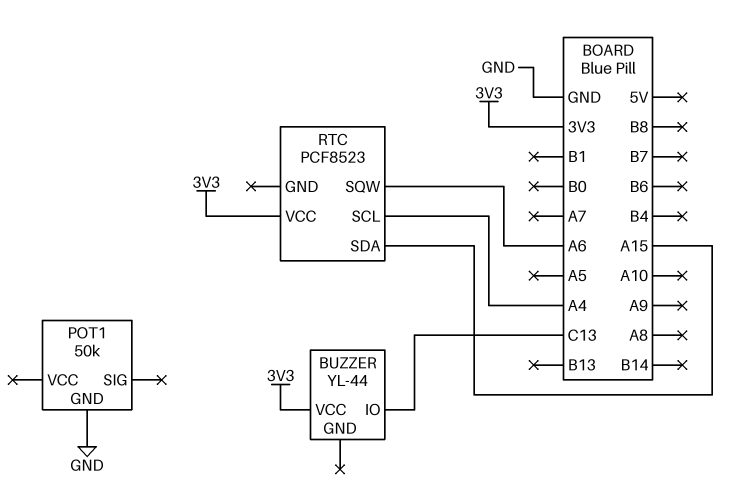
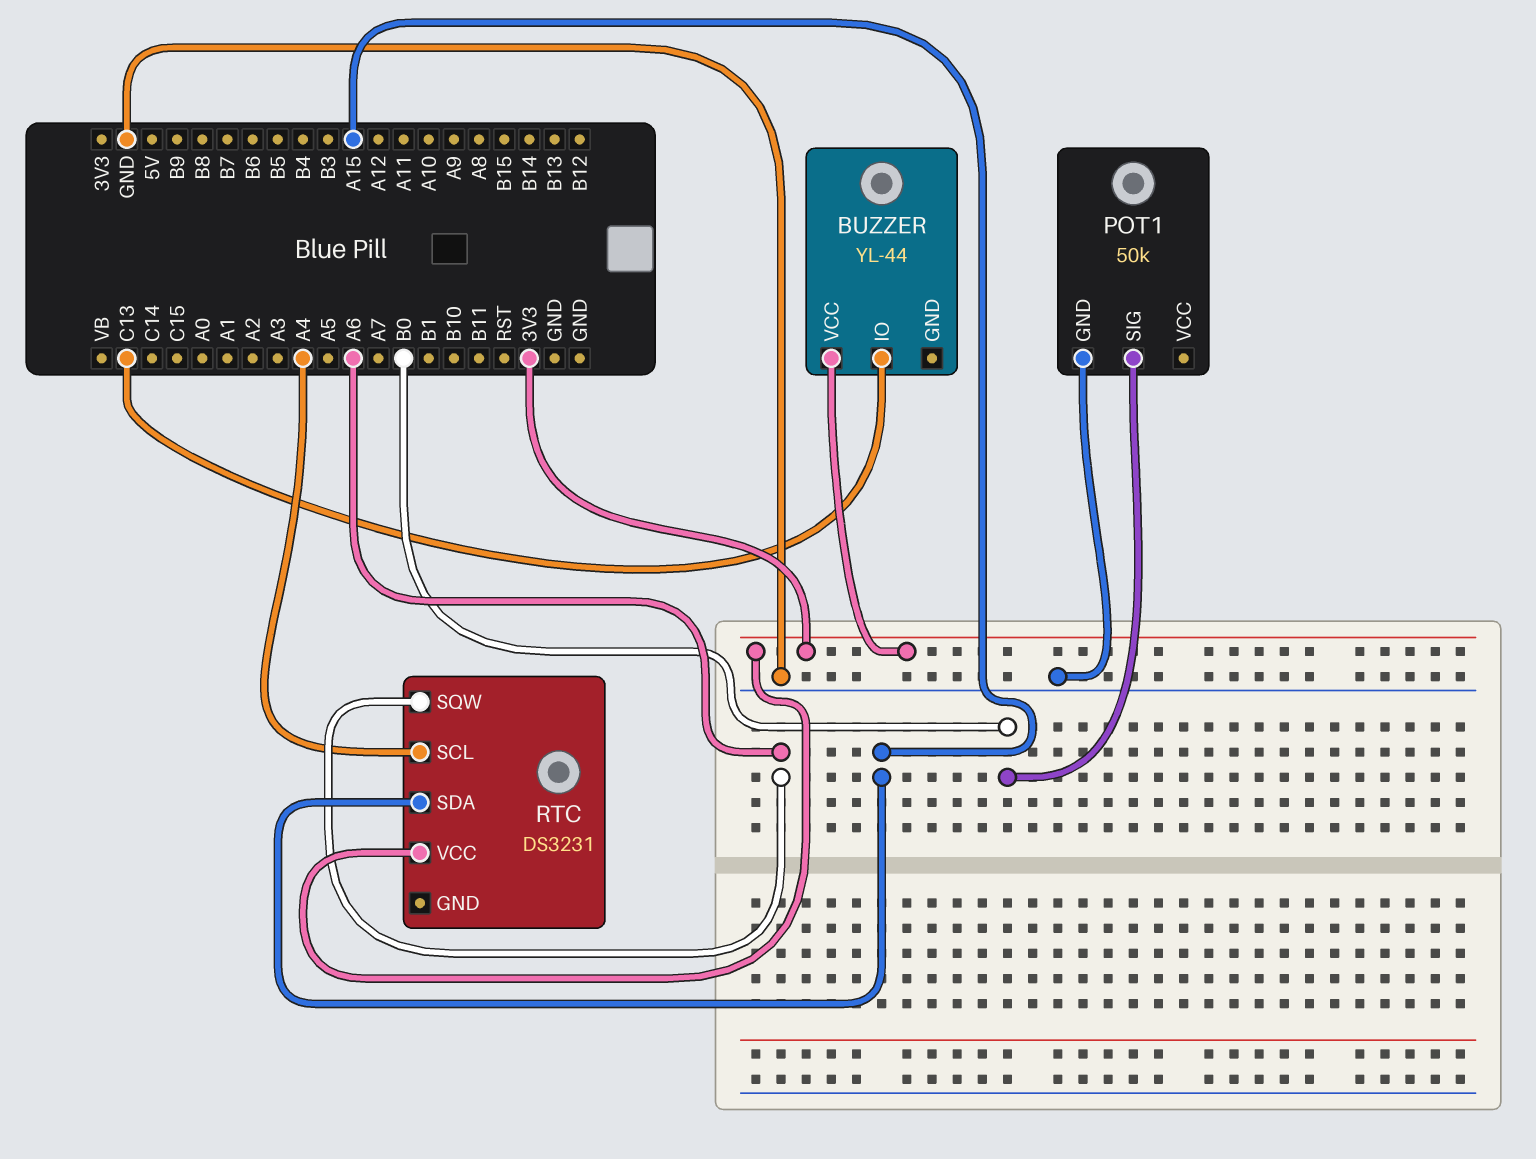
POT1 pin SIG: none -> B0
RTC: PCF8523 -> DS3231

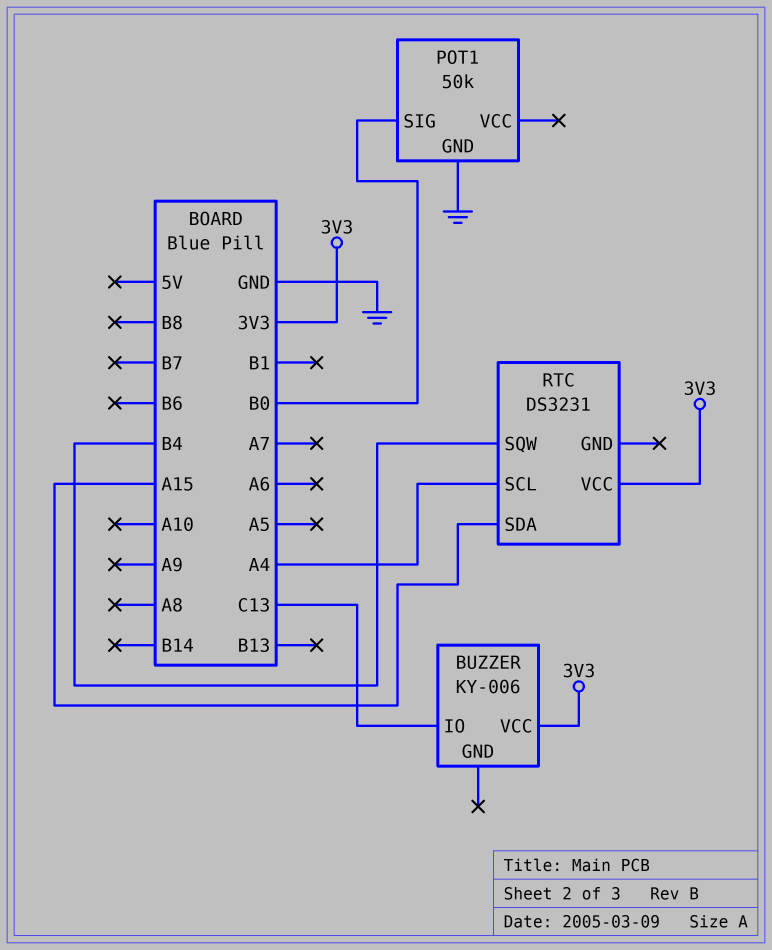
BUZZER: YL-44 -> KY-006
RTC pin SQW: A6 -> B4

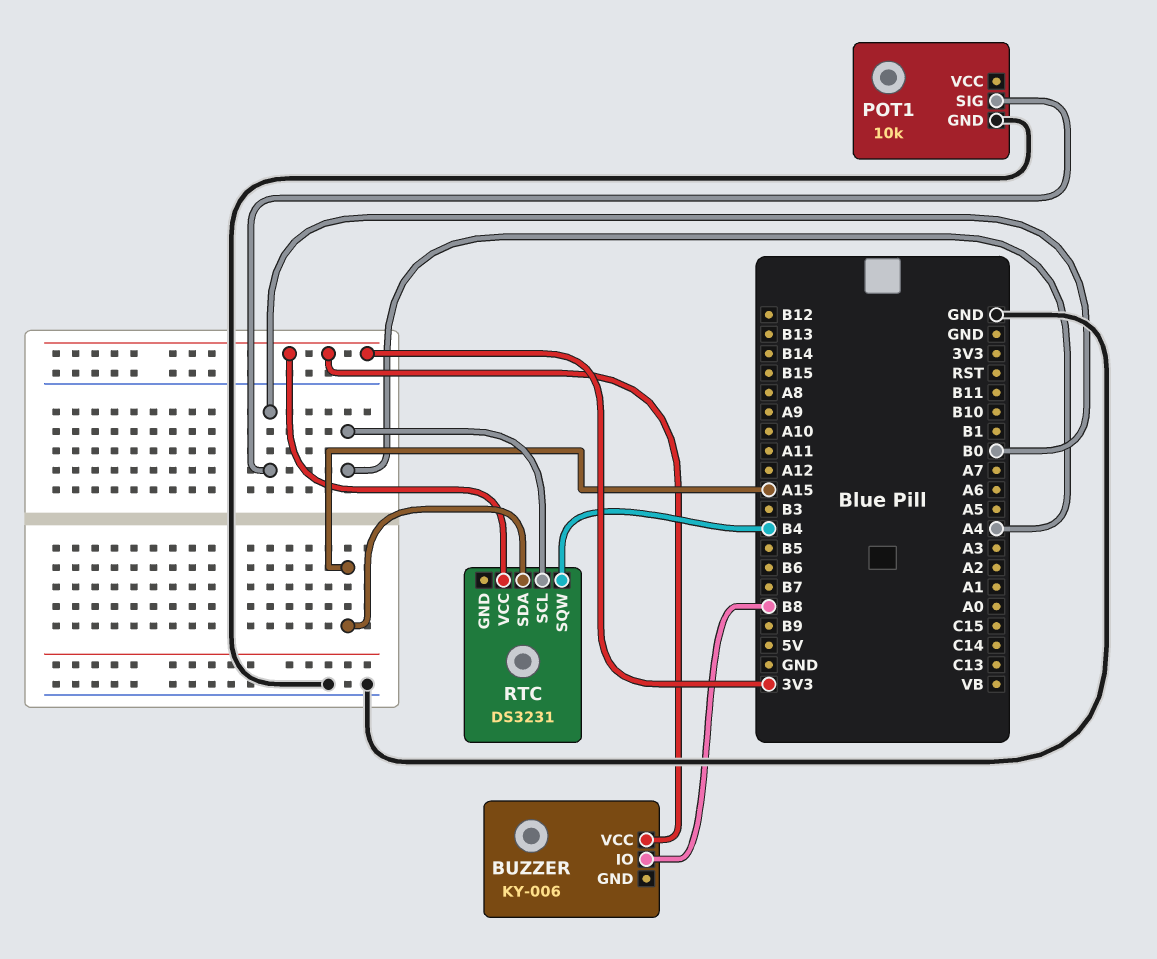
BUZZER pin IO: C13 -> B8
POT1: 50k -> 10k

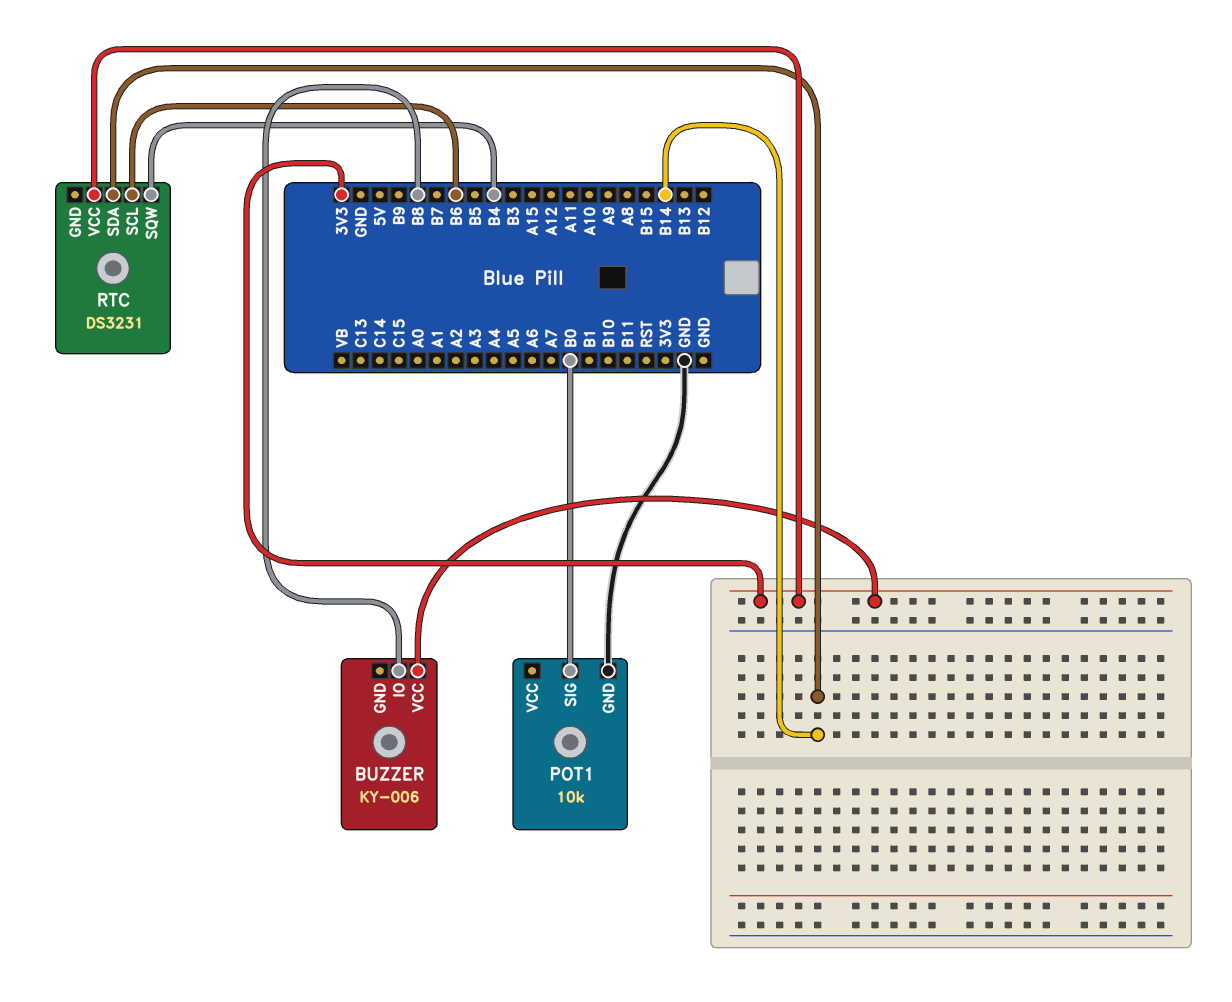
RTC pin SCL: A4 -> B6
RTC pin SDA: A15 -> B14

